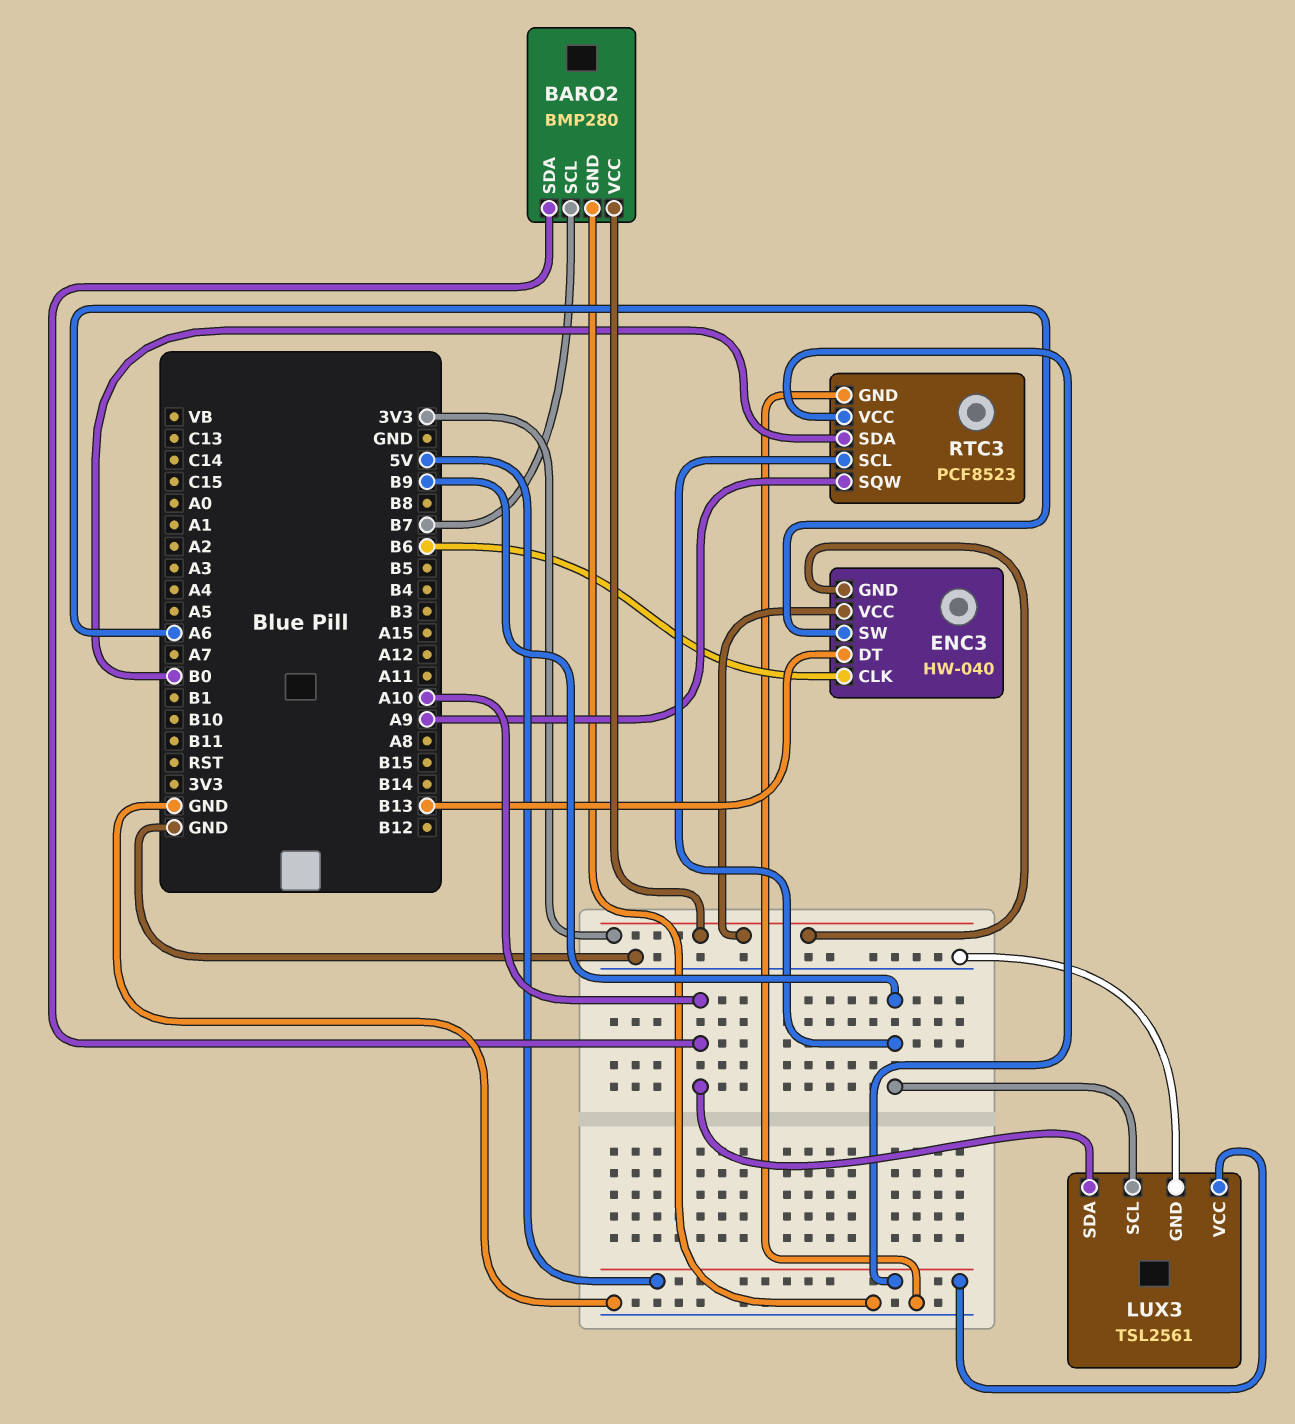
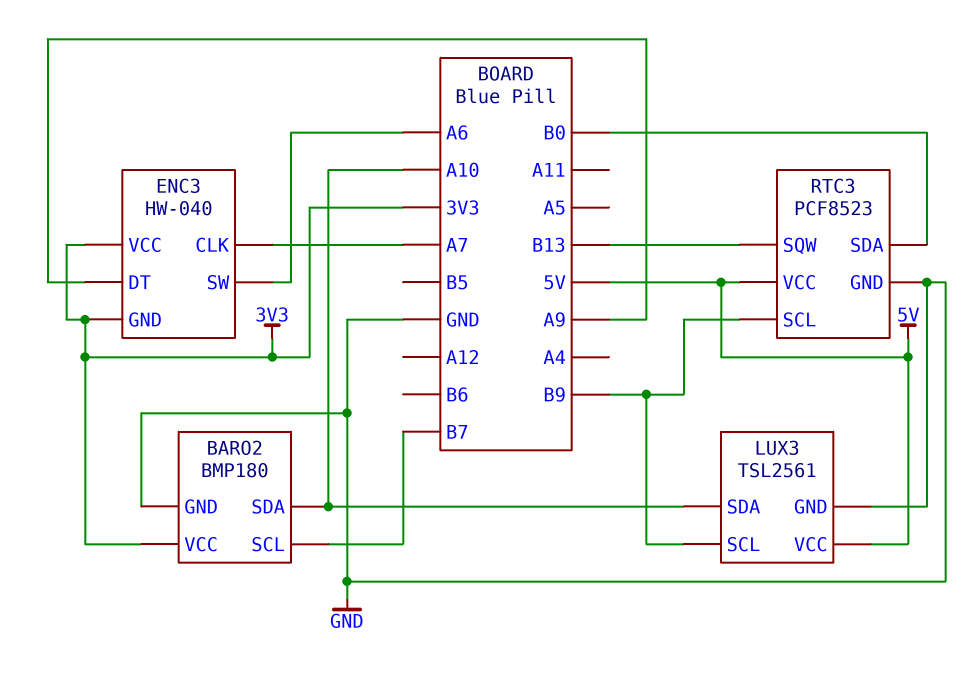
BARO2: BMP280 -> BMP180
ENC3 pin CLK: B6 -> A7
ENC3 pin DT: B13 -> A9
RTC3 pin SQW: A9 -> B13

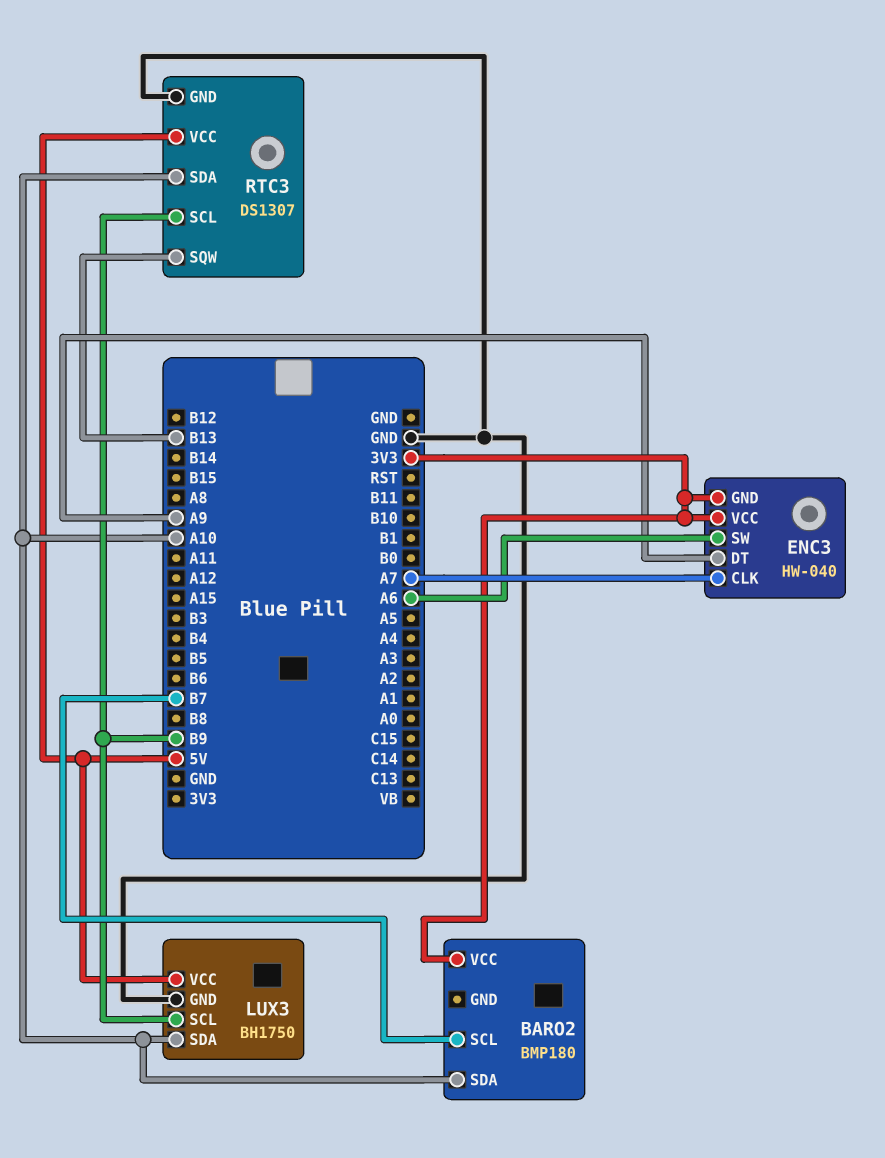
BARO2 pin GND: GND -> none
LUX3: TSL2561 -> BH1750
RTC3: PCF8523 -> DS1307
RTC3 pin SDA: B0 -> A10

